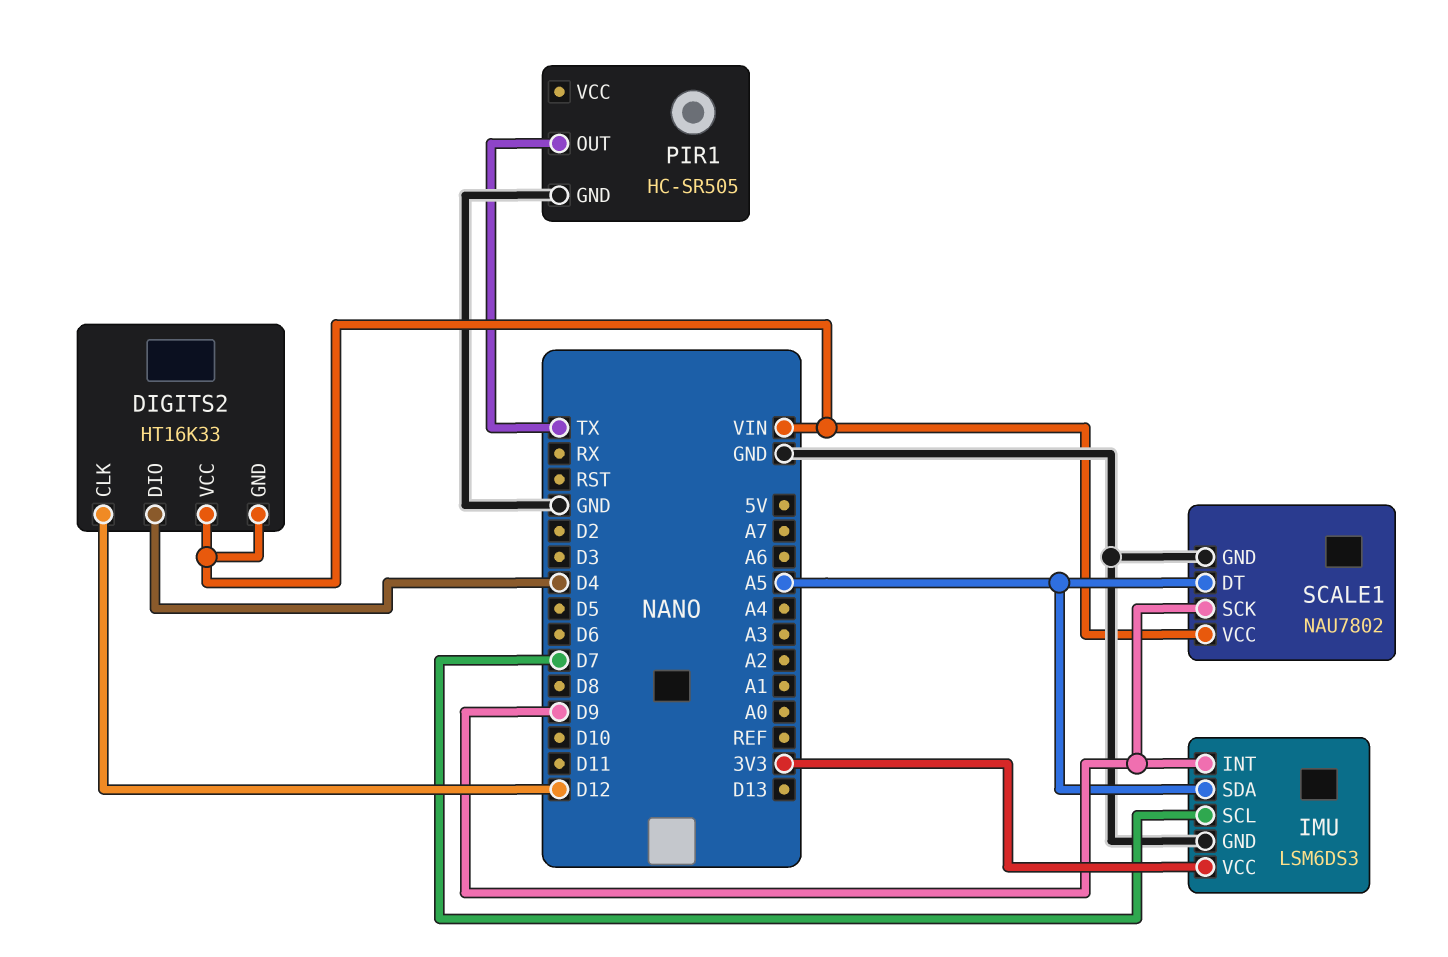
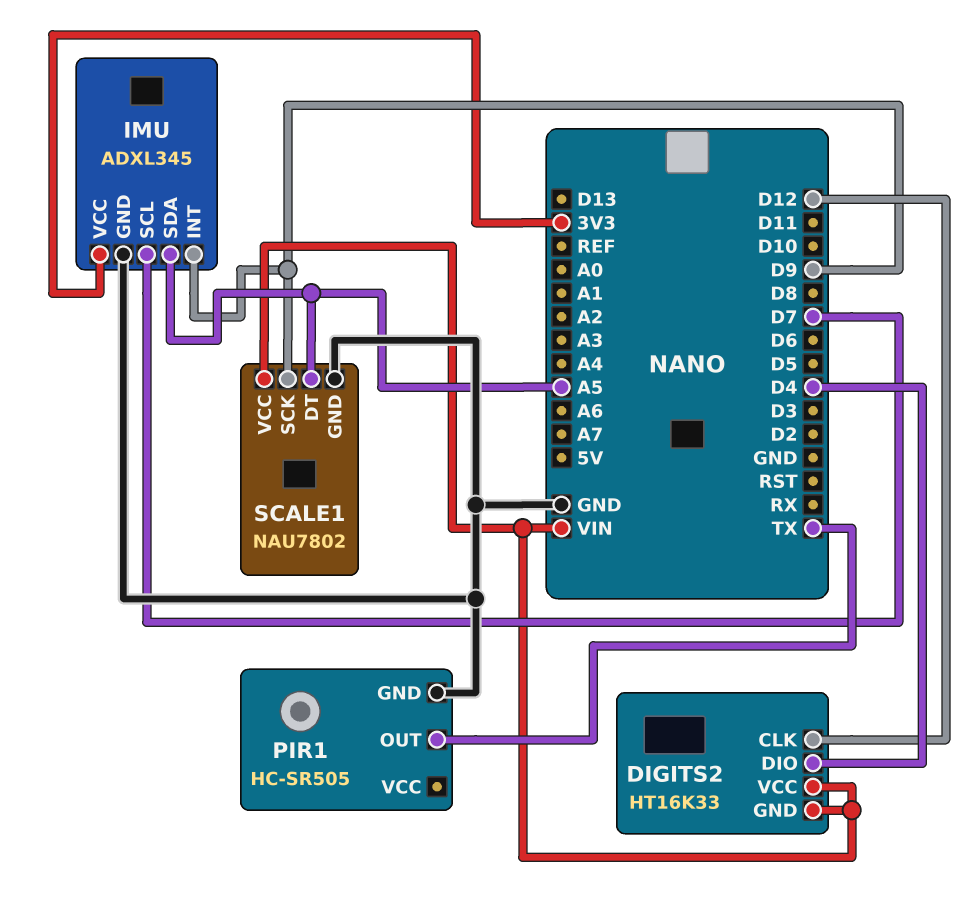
IMU: LSM6DS3 -> ADXL345

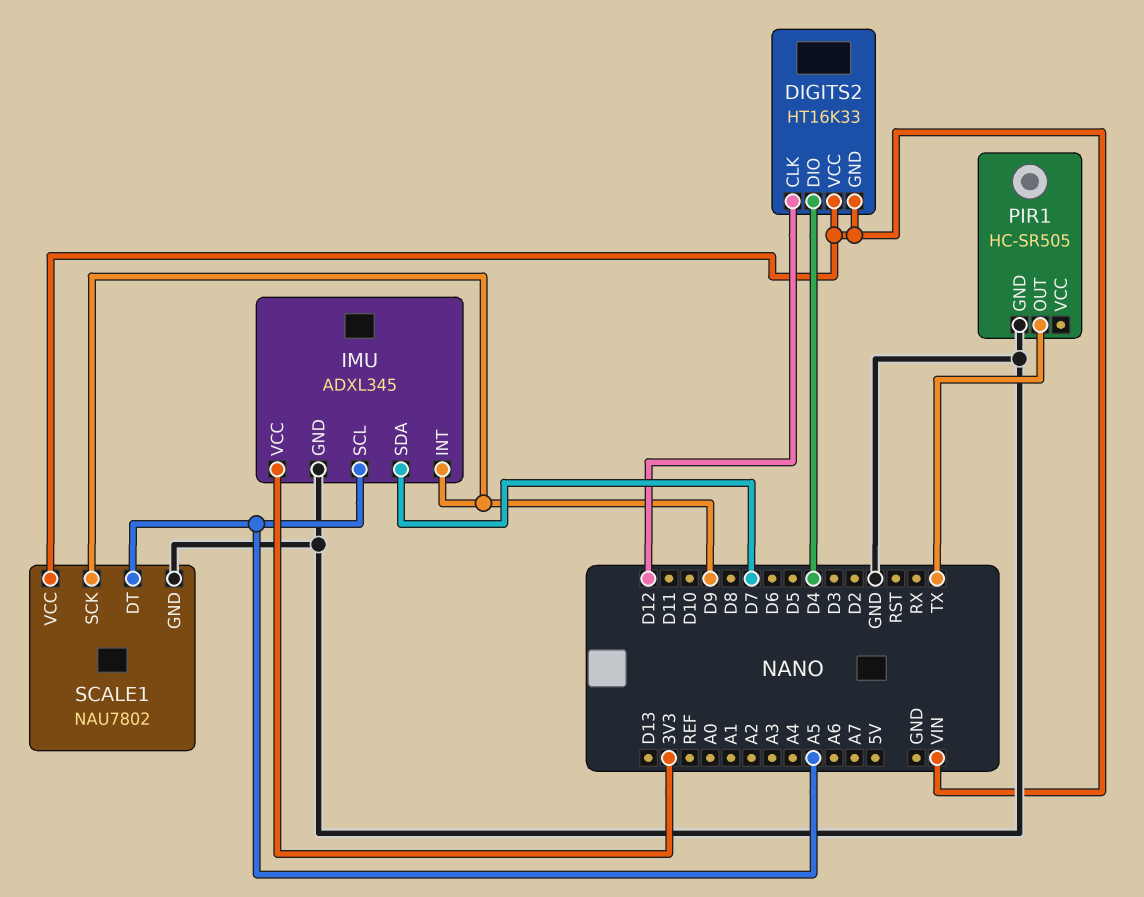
IMU pin SCL: D7 -> A5
IMU pin SDA: A5 -> D7

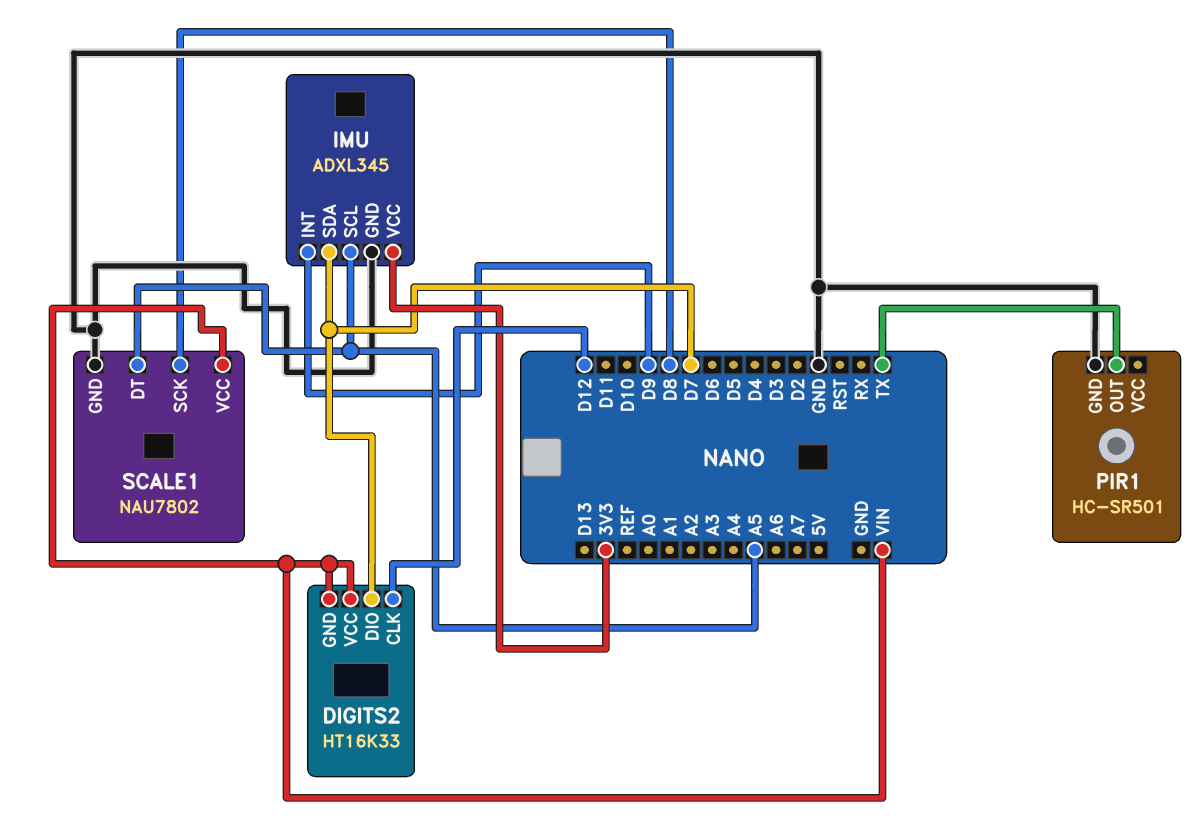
DIGITS2 pin DIO: D4 -> D7
PIR1: HC-SR505 -> HC-SR501
SCALE1 pin SCK: D9 -> D8

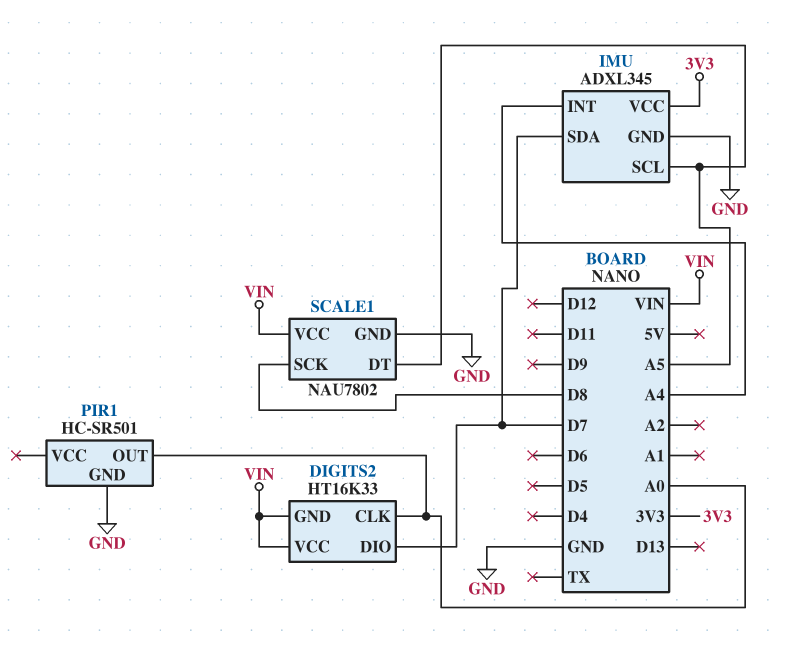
DIGITS2 pin CLK: D12 -> A0
IMU pin INT: D9 -> A4
PIR1 pin OUT: TX -> A0

